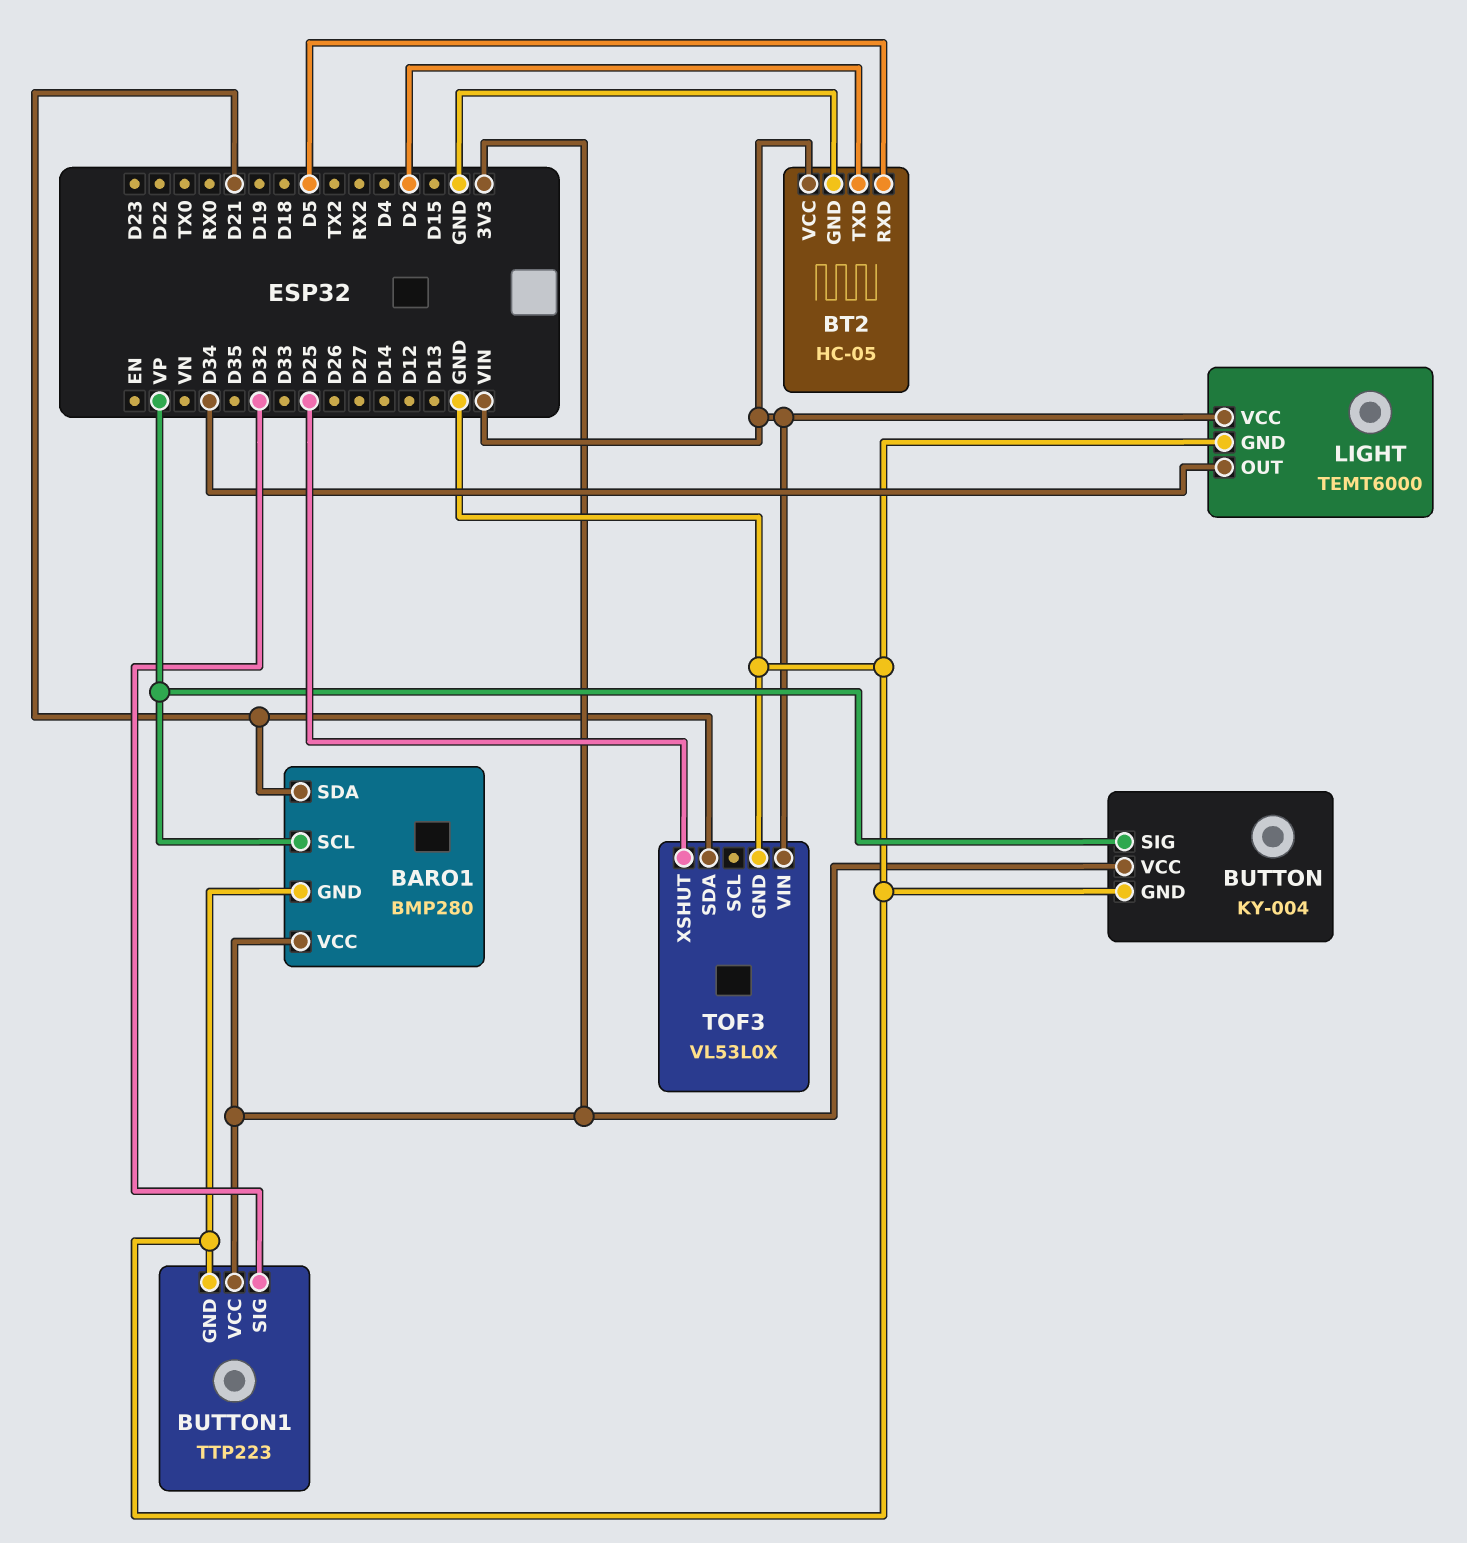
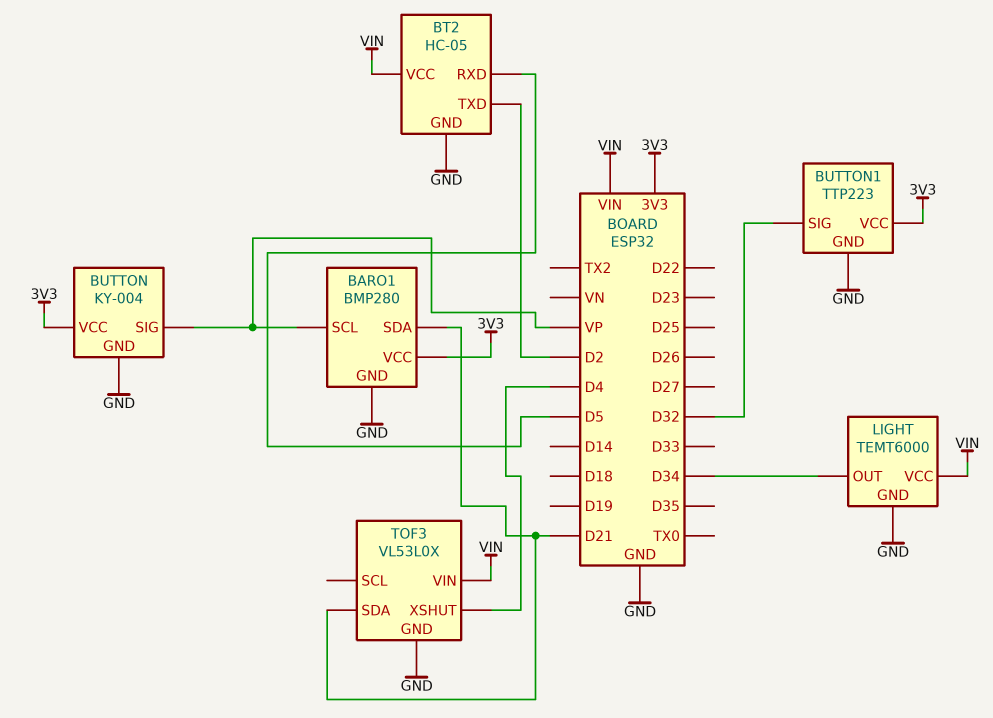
TOF3 pin XSHUT: D25 -> D4

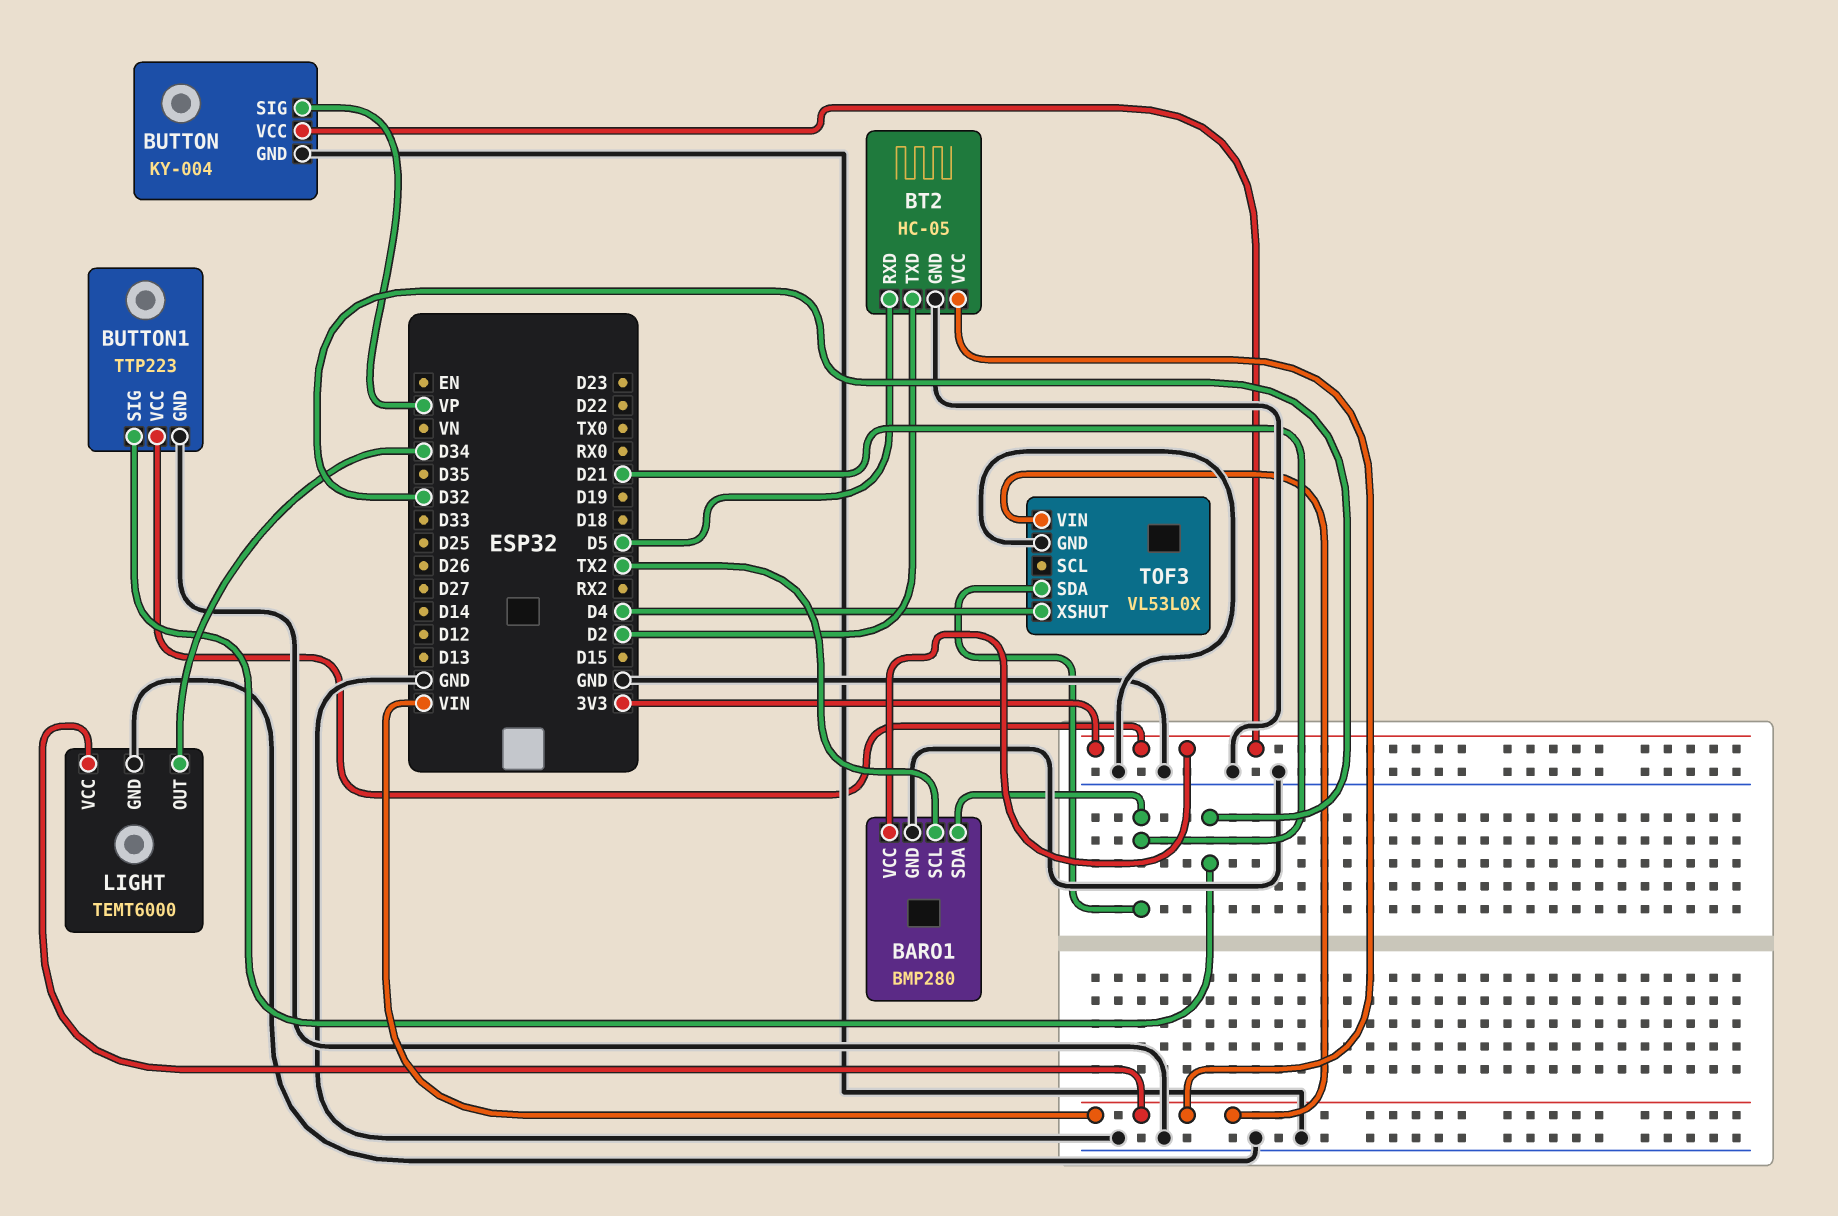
BARO1 pin SCL: VP -> TX2

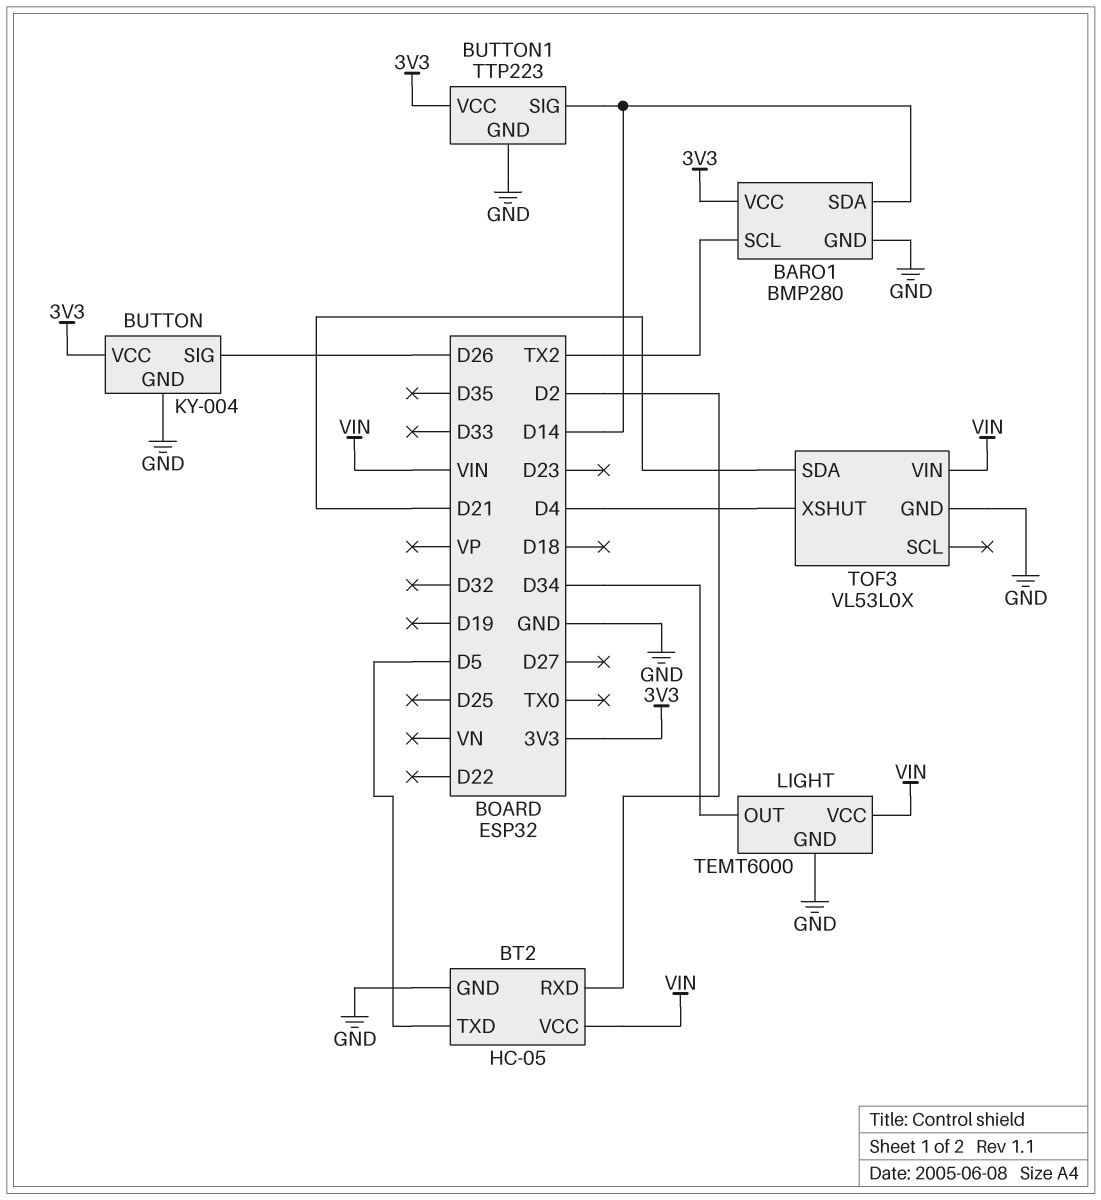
BARO1 pin SDA: D21 -> D14
BT2 pin RXD: D5 -> D2
BT2 pin TXD: D2 -> D5
BUTTON pin SIG: VP -> D26
BUTTON1 pin SIG: D32 -> D14

